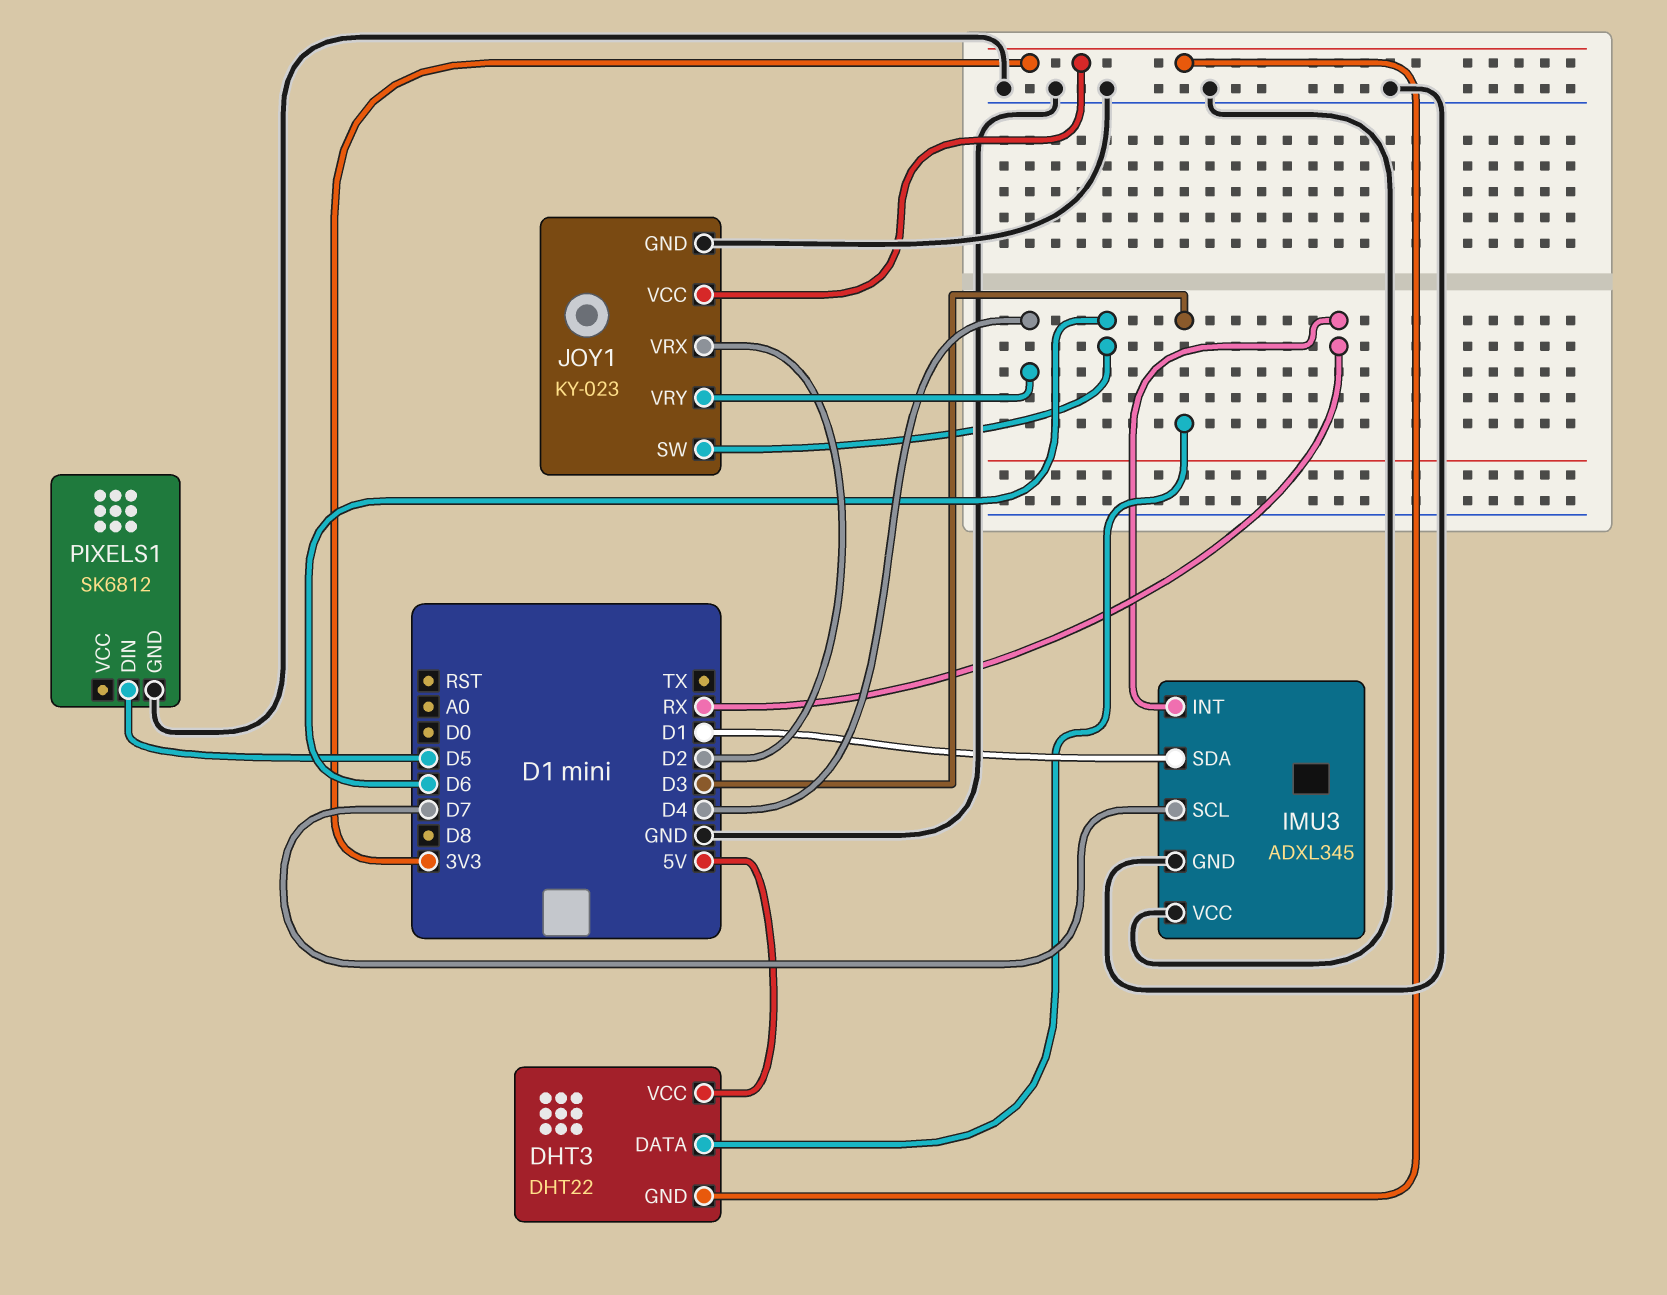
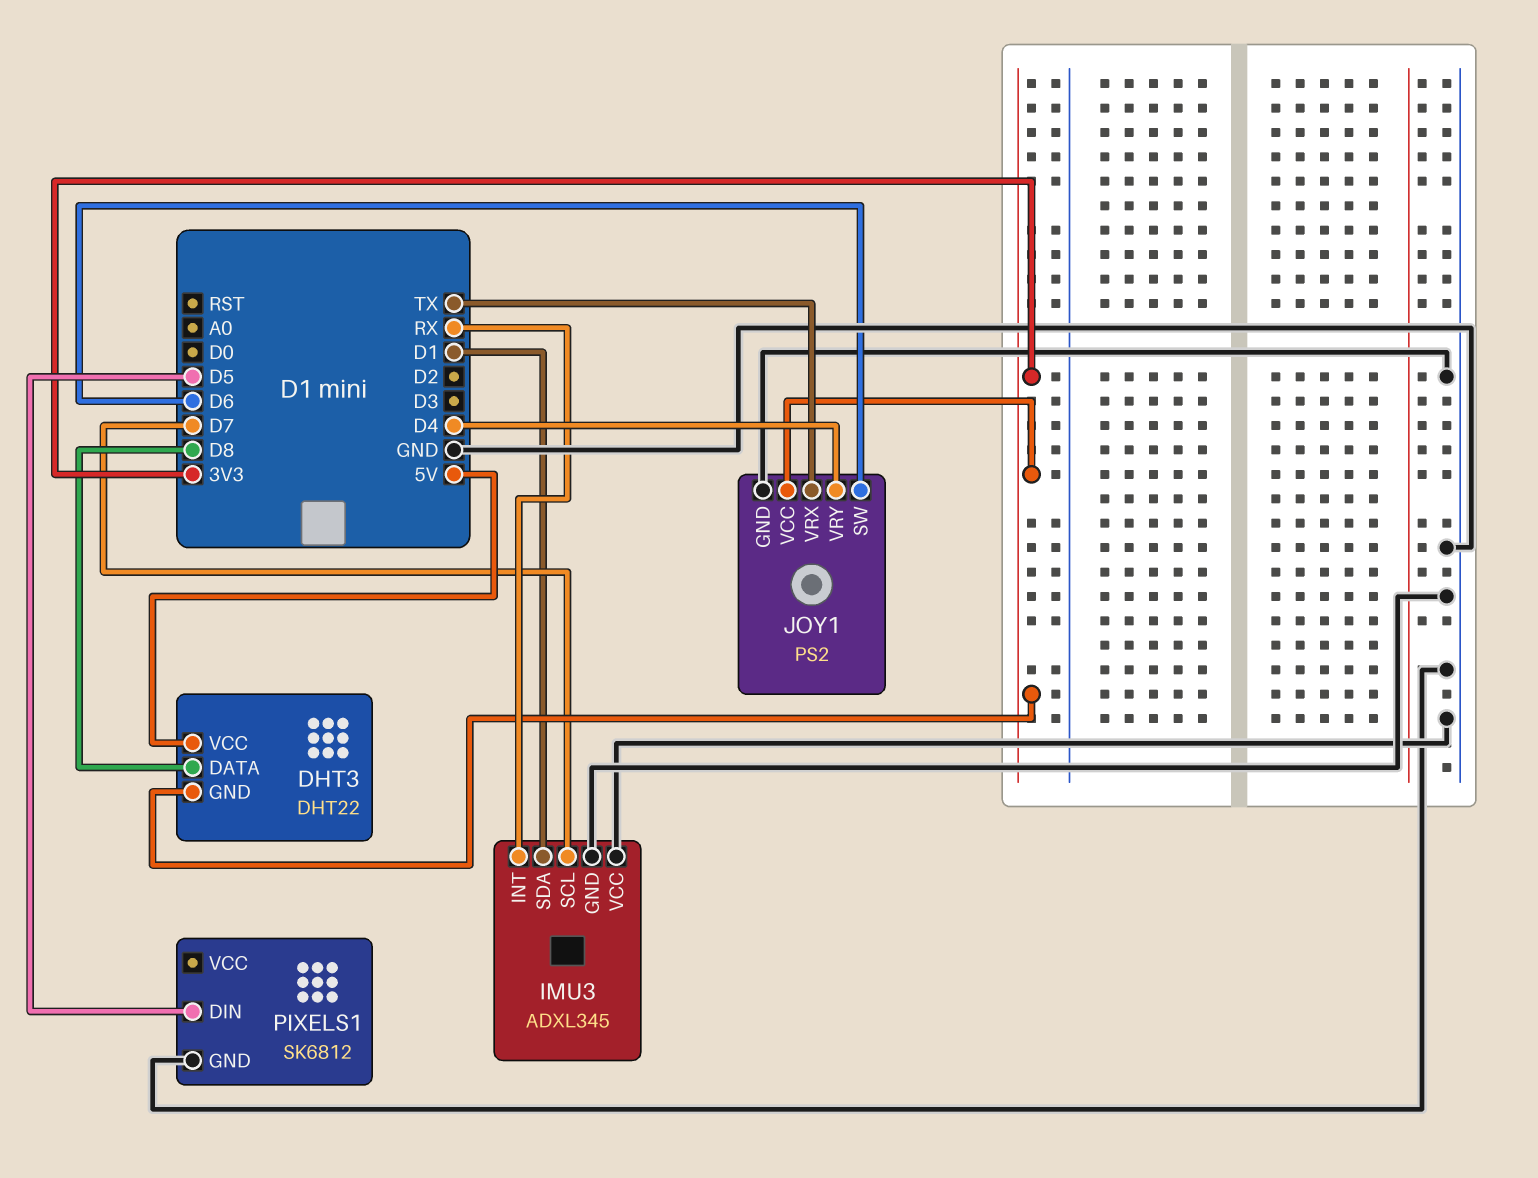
DHT3 pin DATA: D3 -> D8
JOY1: KY-023 -> PS2
JOY1 pin VRX: D2 -> TX

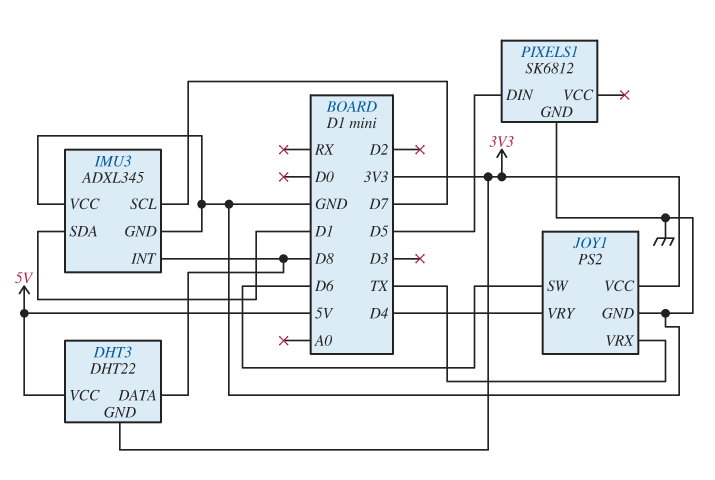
IMU3 pin INT: RX -> D8

